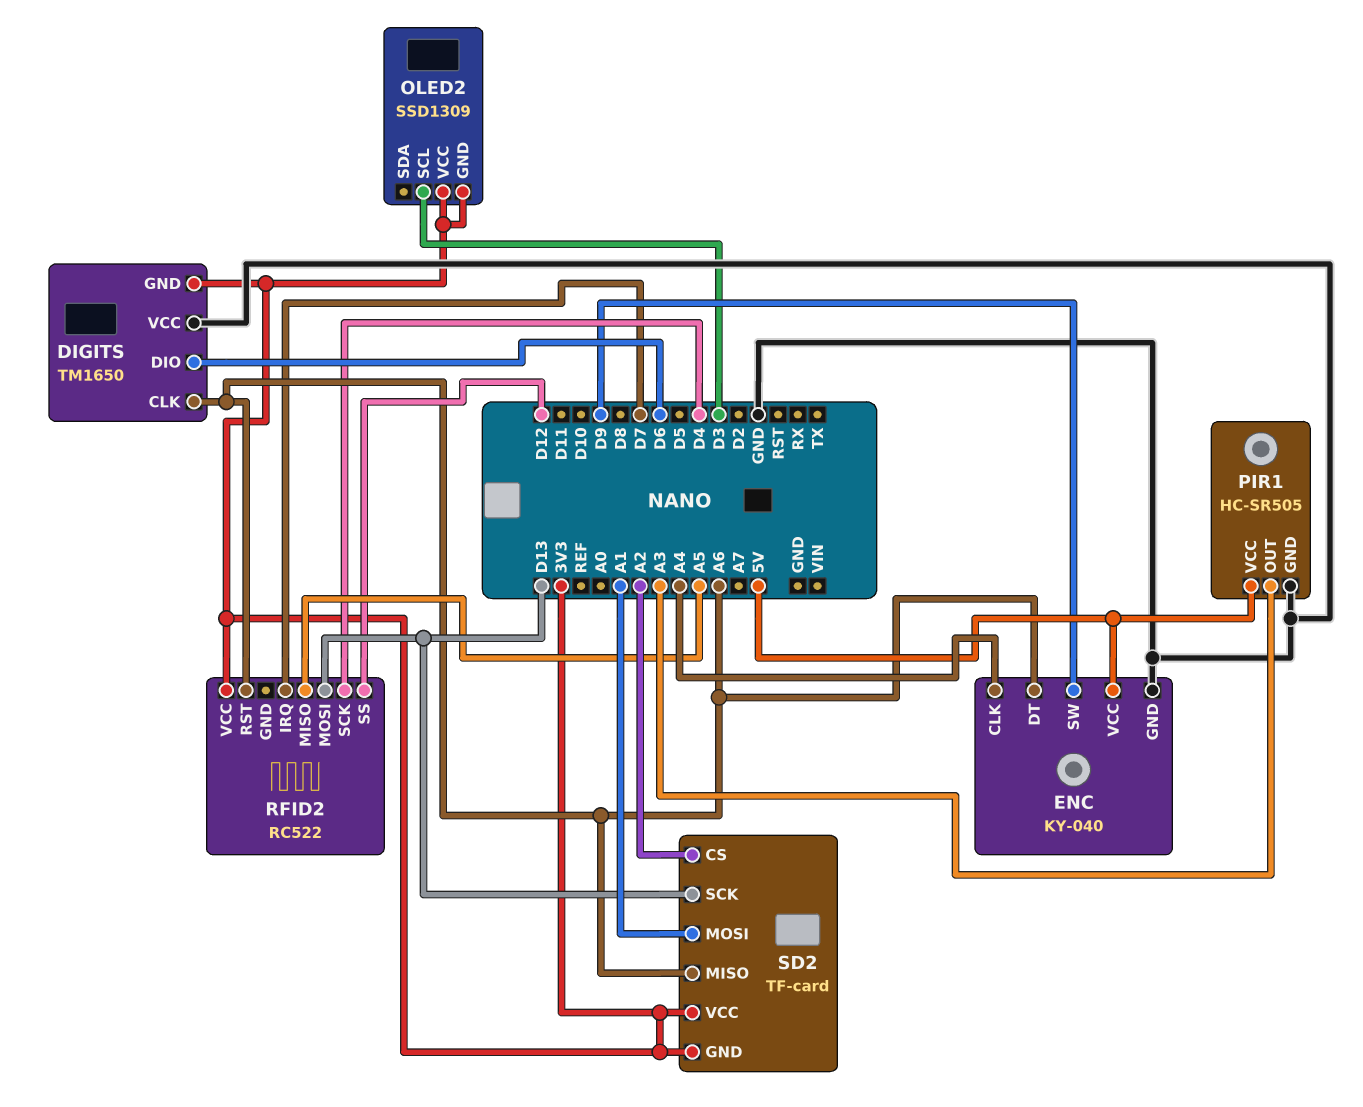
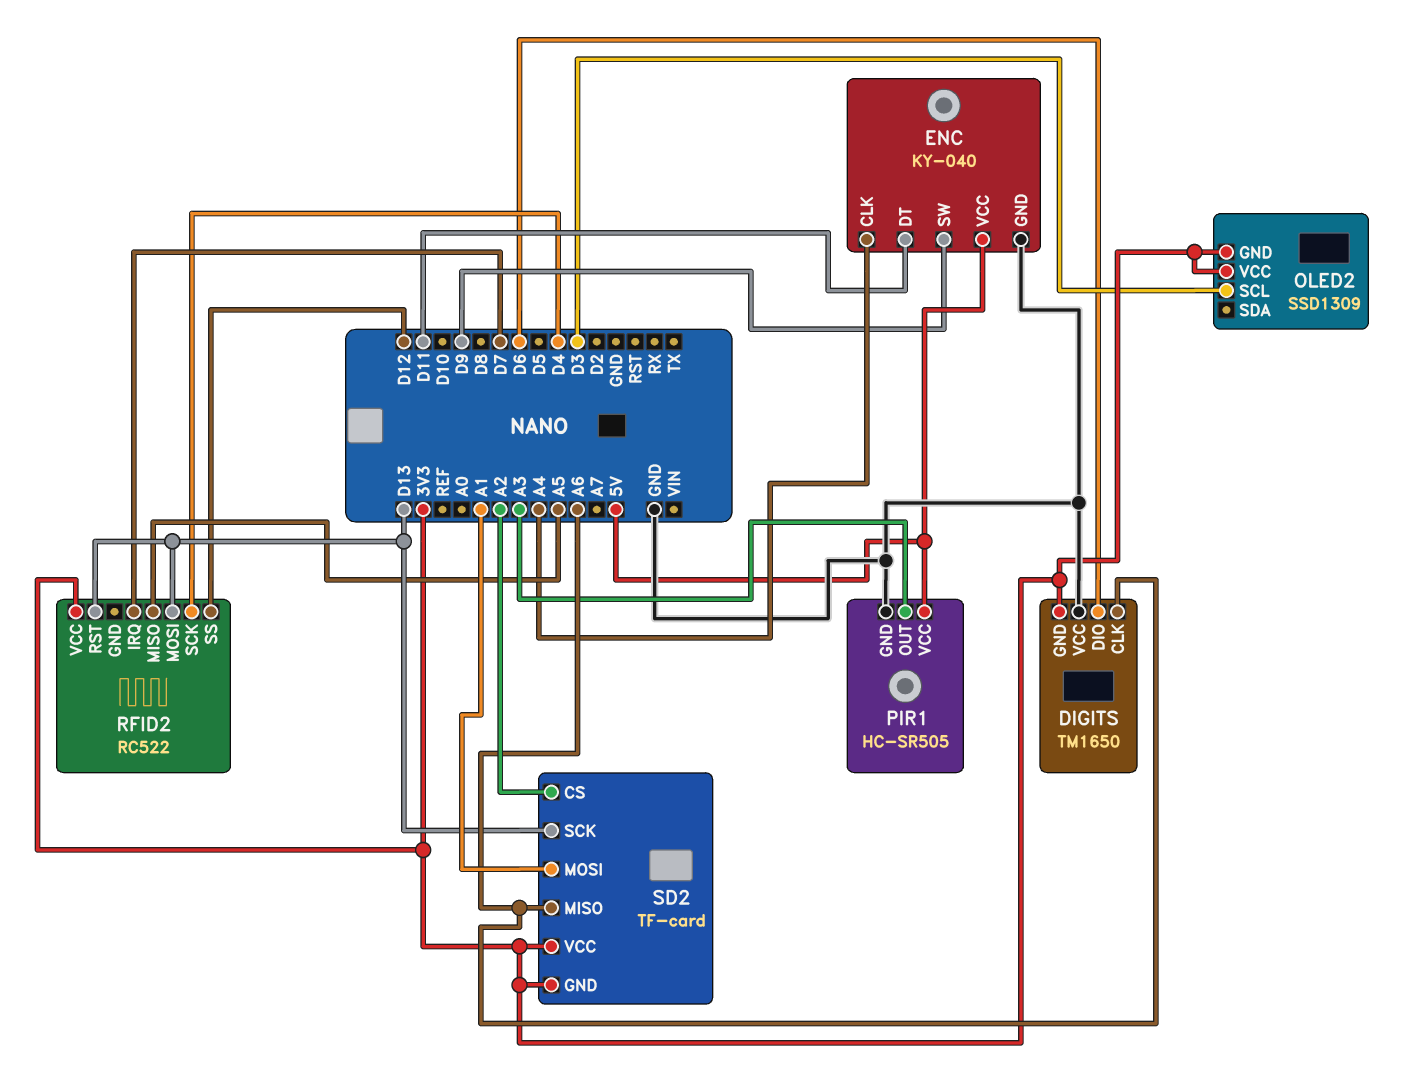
ENC pin DT: A6 -> D11
RFID2 pin RST: A6 -> D13

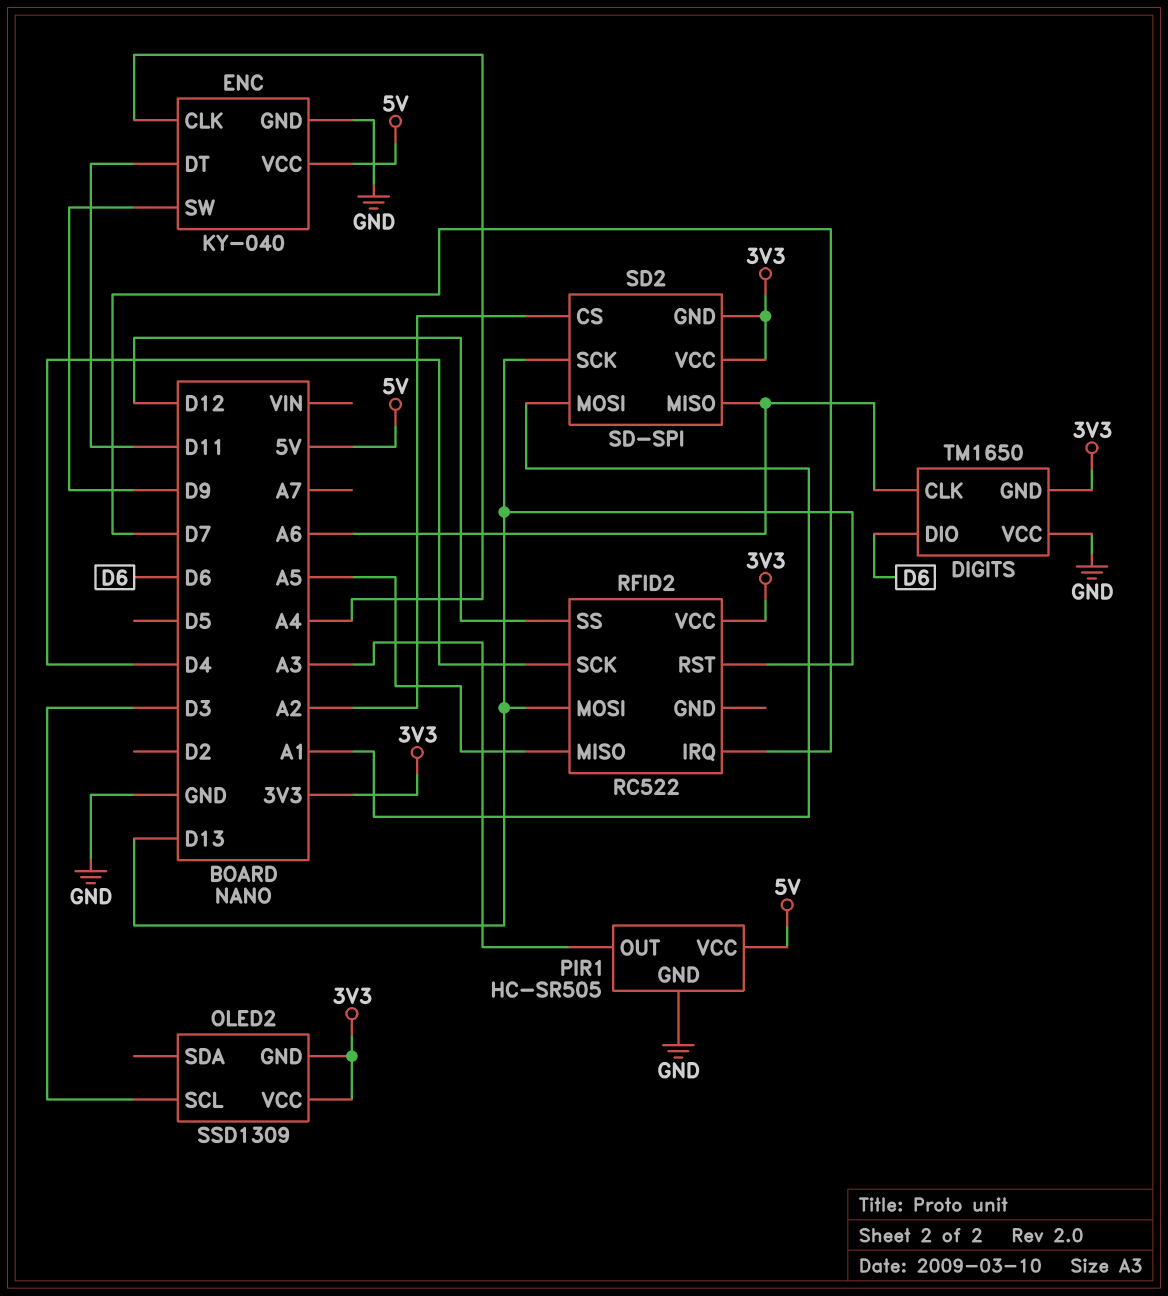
SD2: TF-card -> SD-SPI

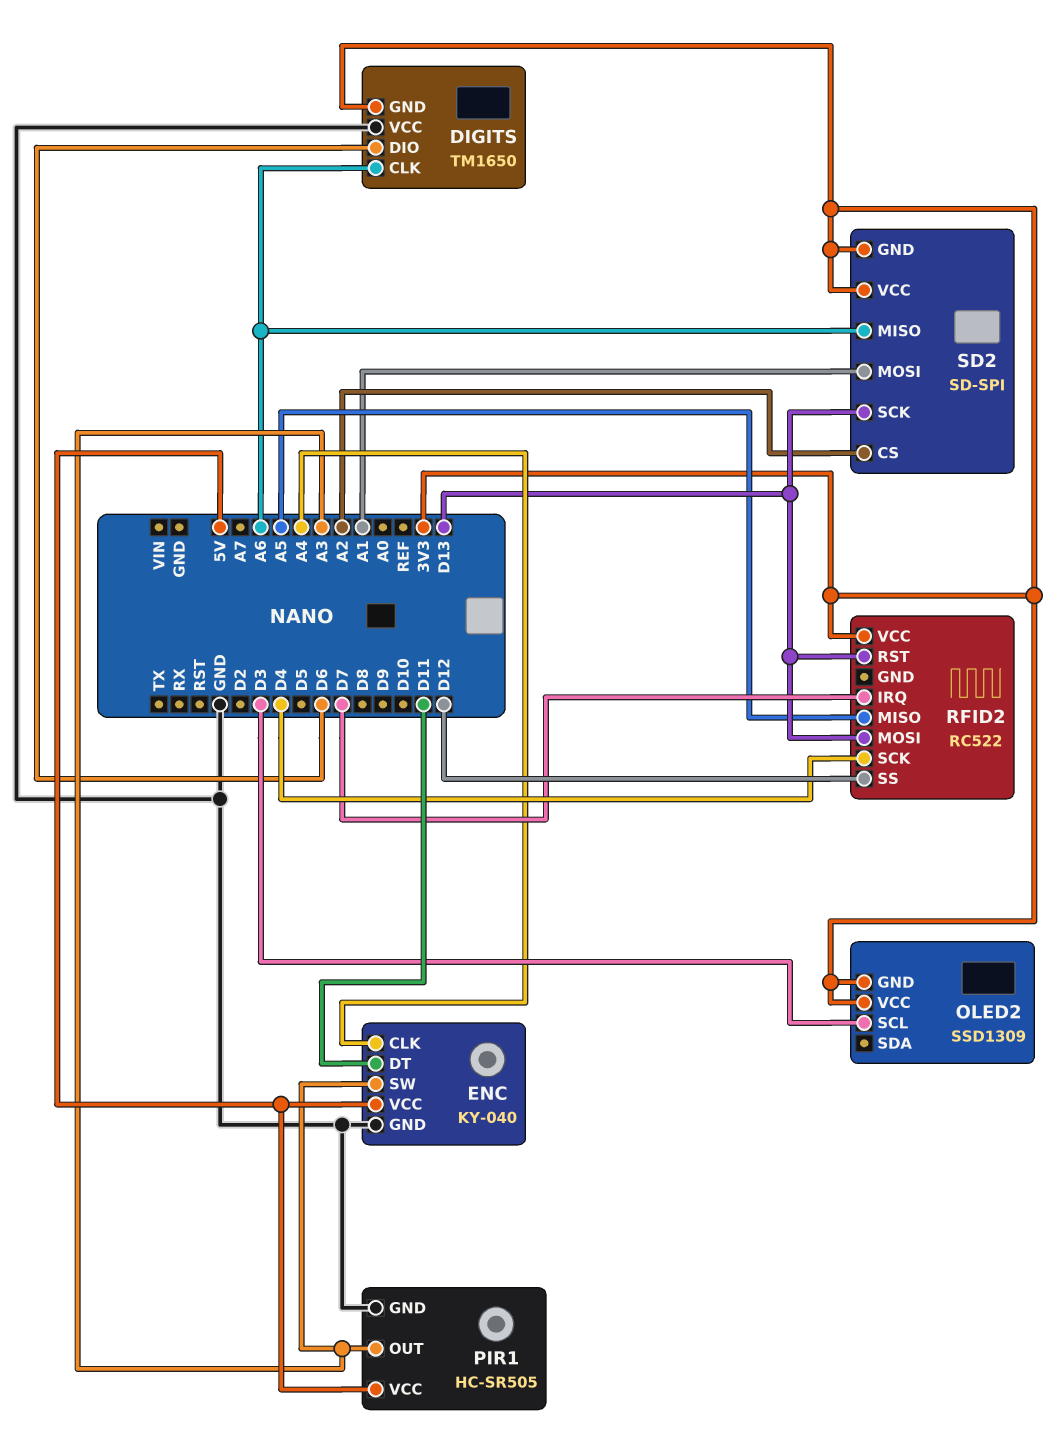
ENC pin SW: D9 -> A3

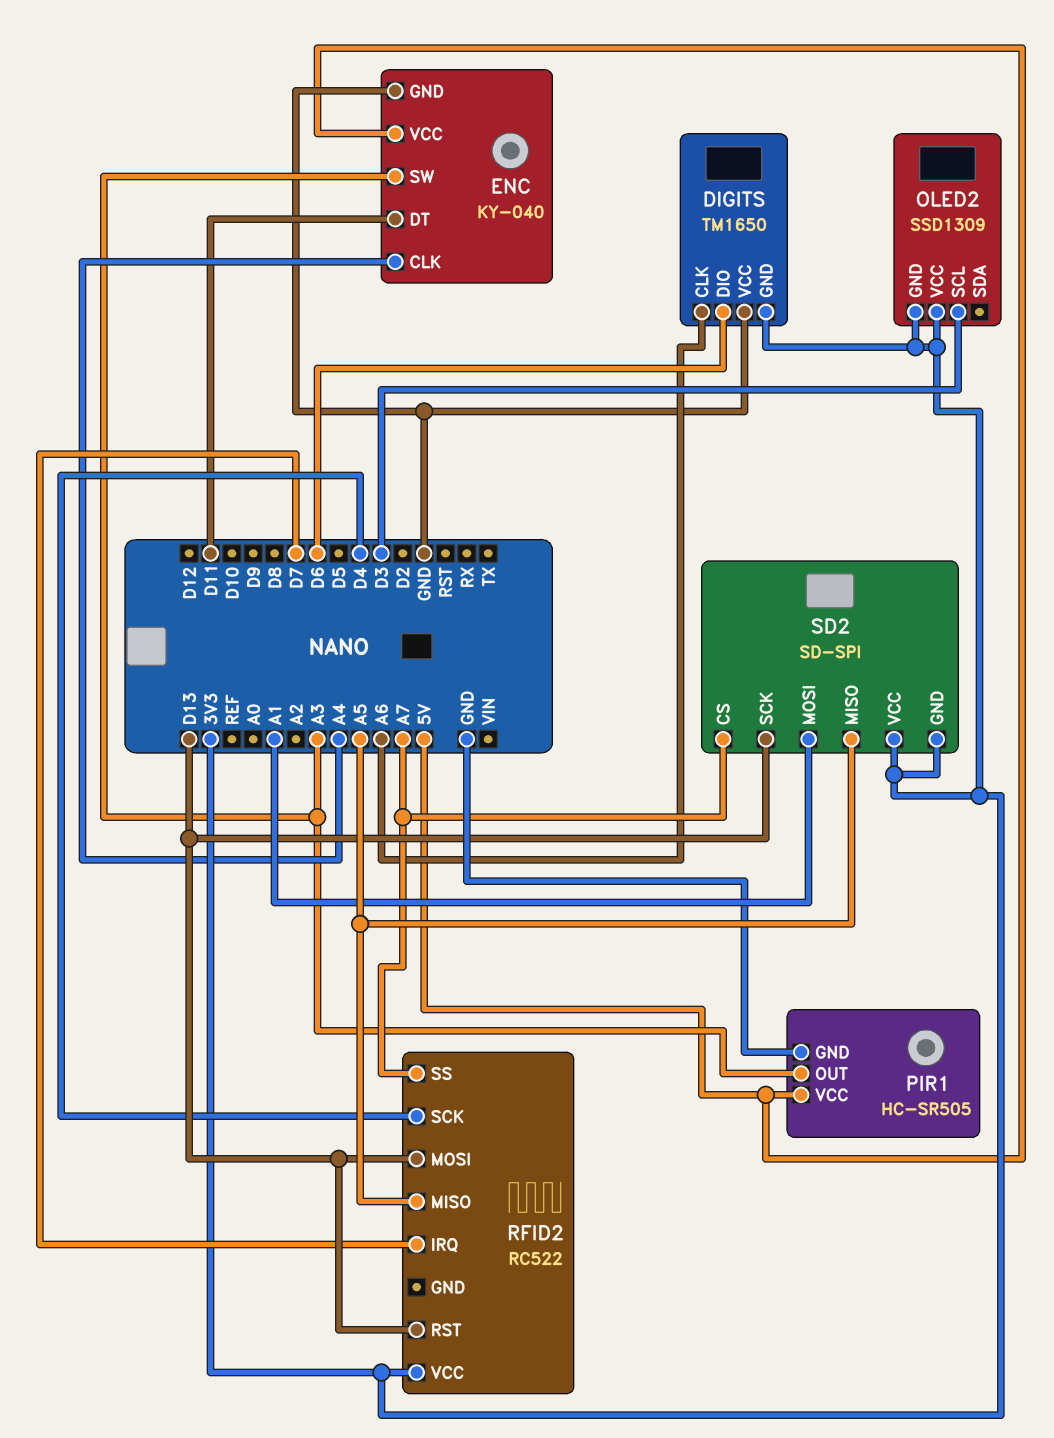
RFID2 pin SS: D12 -> A7
SD2 pin CS: A2 -> A7
SD2 pin MISO: A6 -> A5

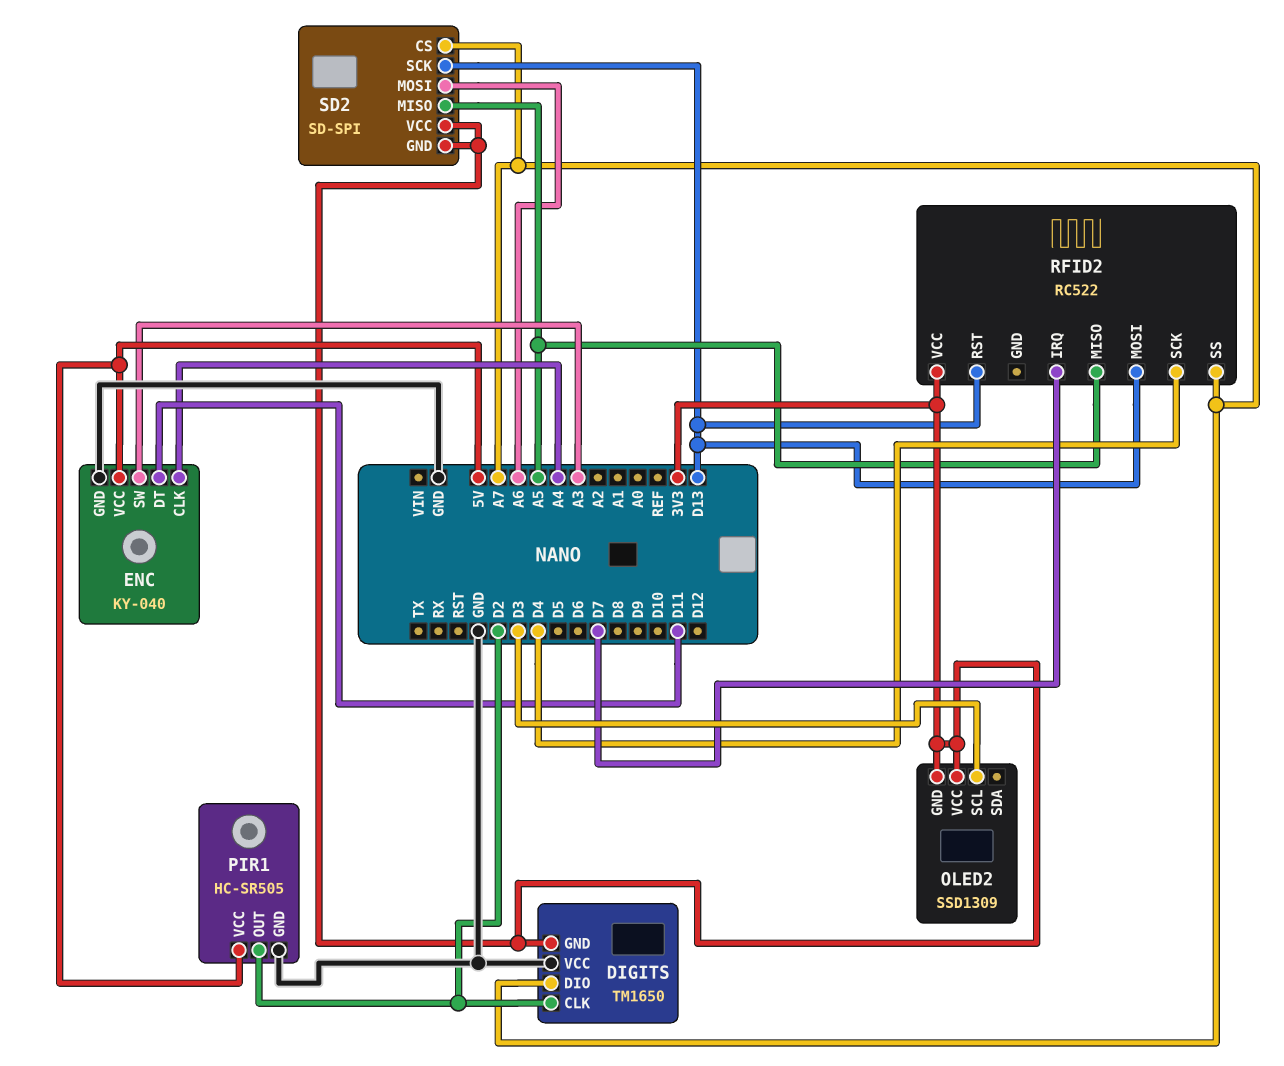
DIGITS pin CLK: A6 -> D2
DIGITS pin DIO: D6 -> A7
PIR1 pin OUT: A3 -> D2
SD2 pin MOSI: A1 -> A6

